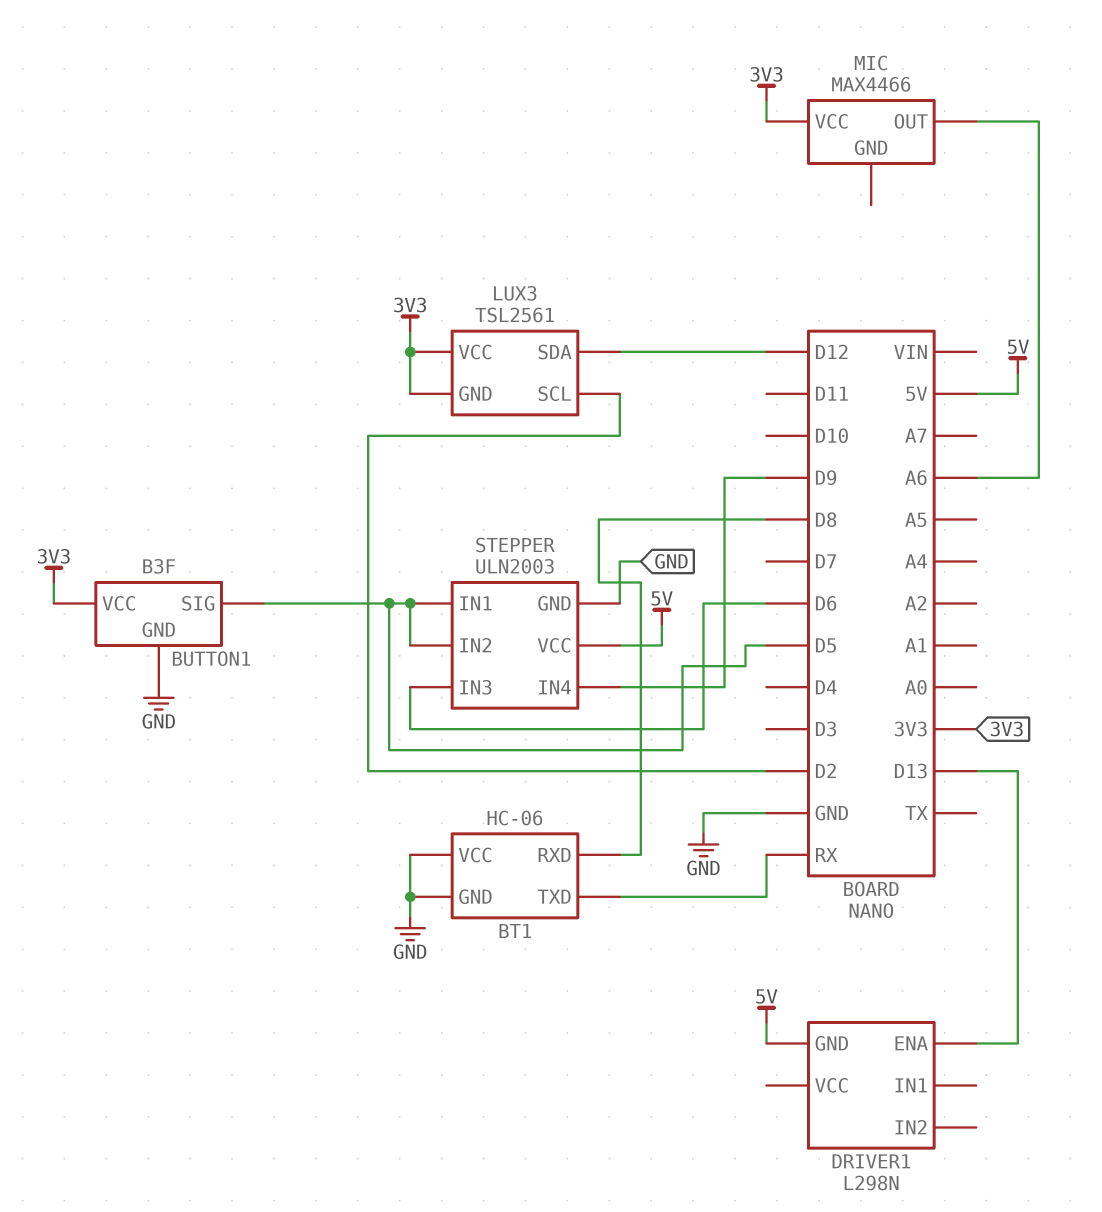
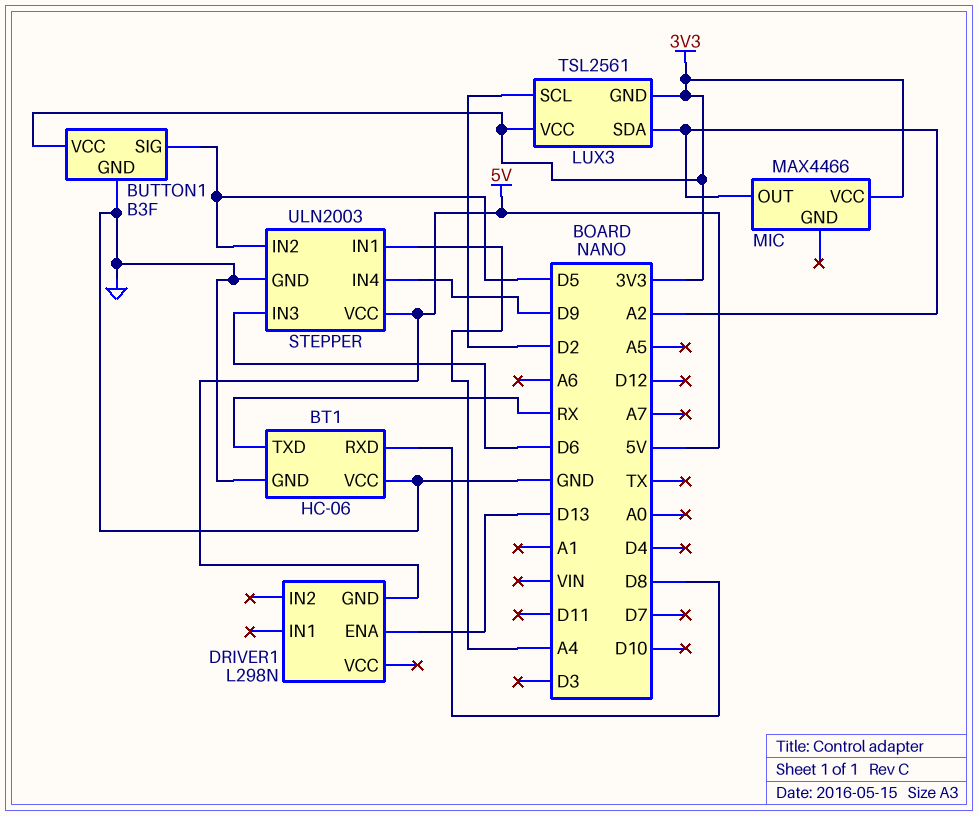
LUX3 pin SDA: D12 -> A2
MIC pin OUT: A6 -> A2
STEPPER pin IN1: D5 -> A4

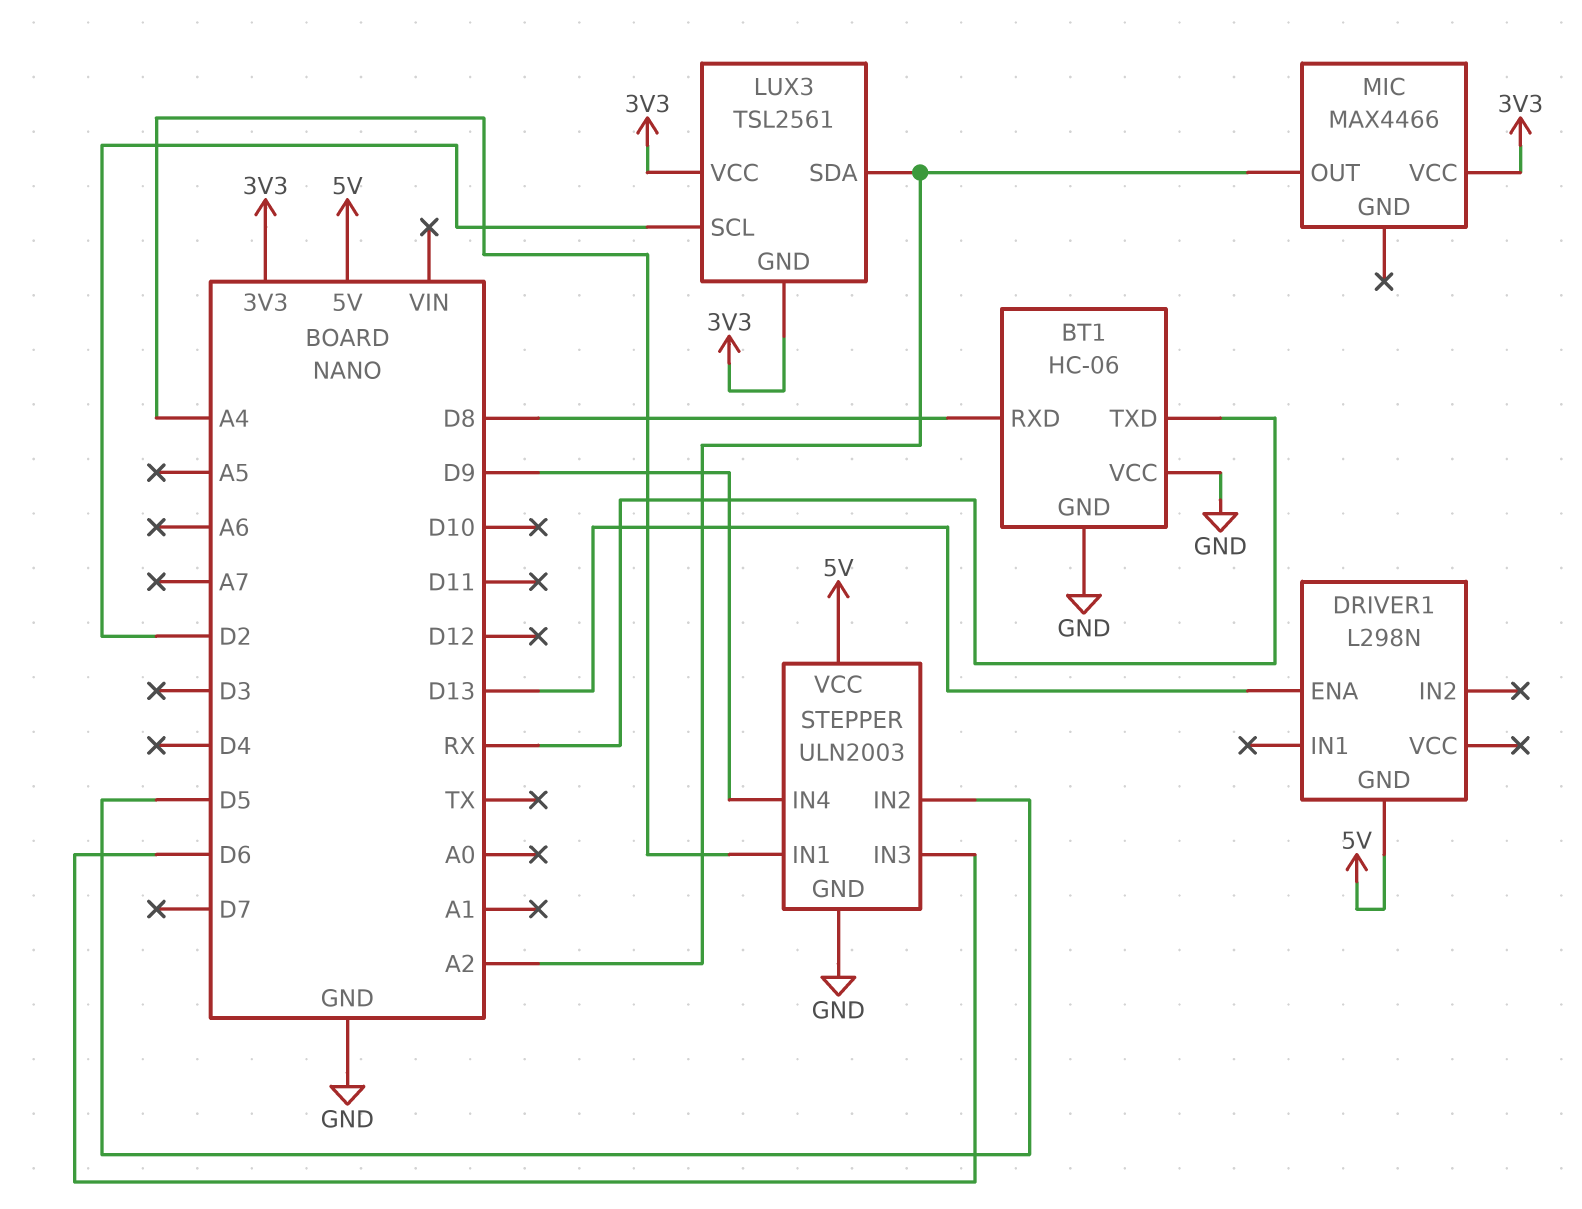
BUTTON1: B3F -> none
BUTTON1 pin GND: GND -> none
BUTTON1 pin SIG: D5 -> none
BUTTON1 pin VCC: 3V3 -> none

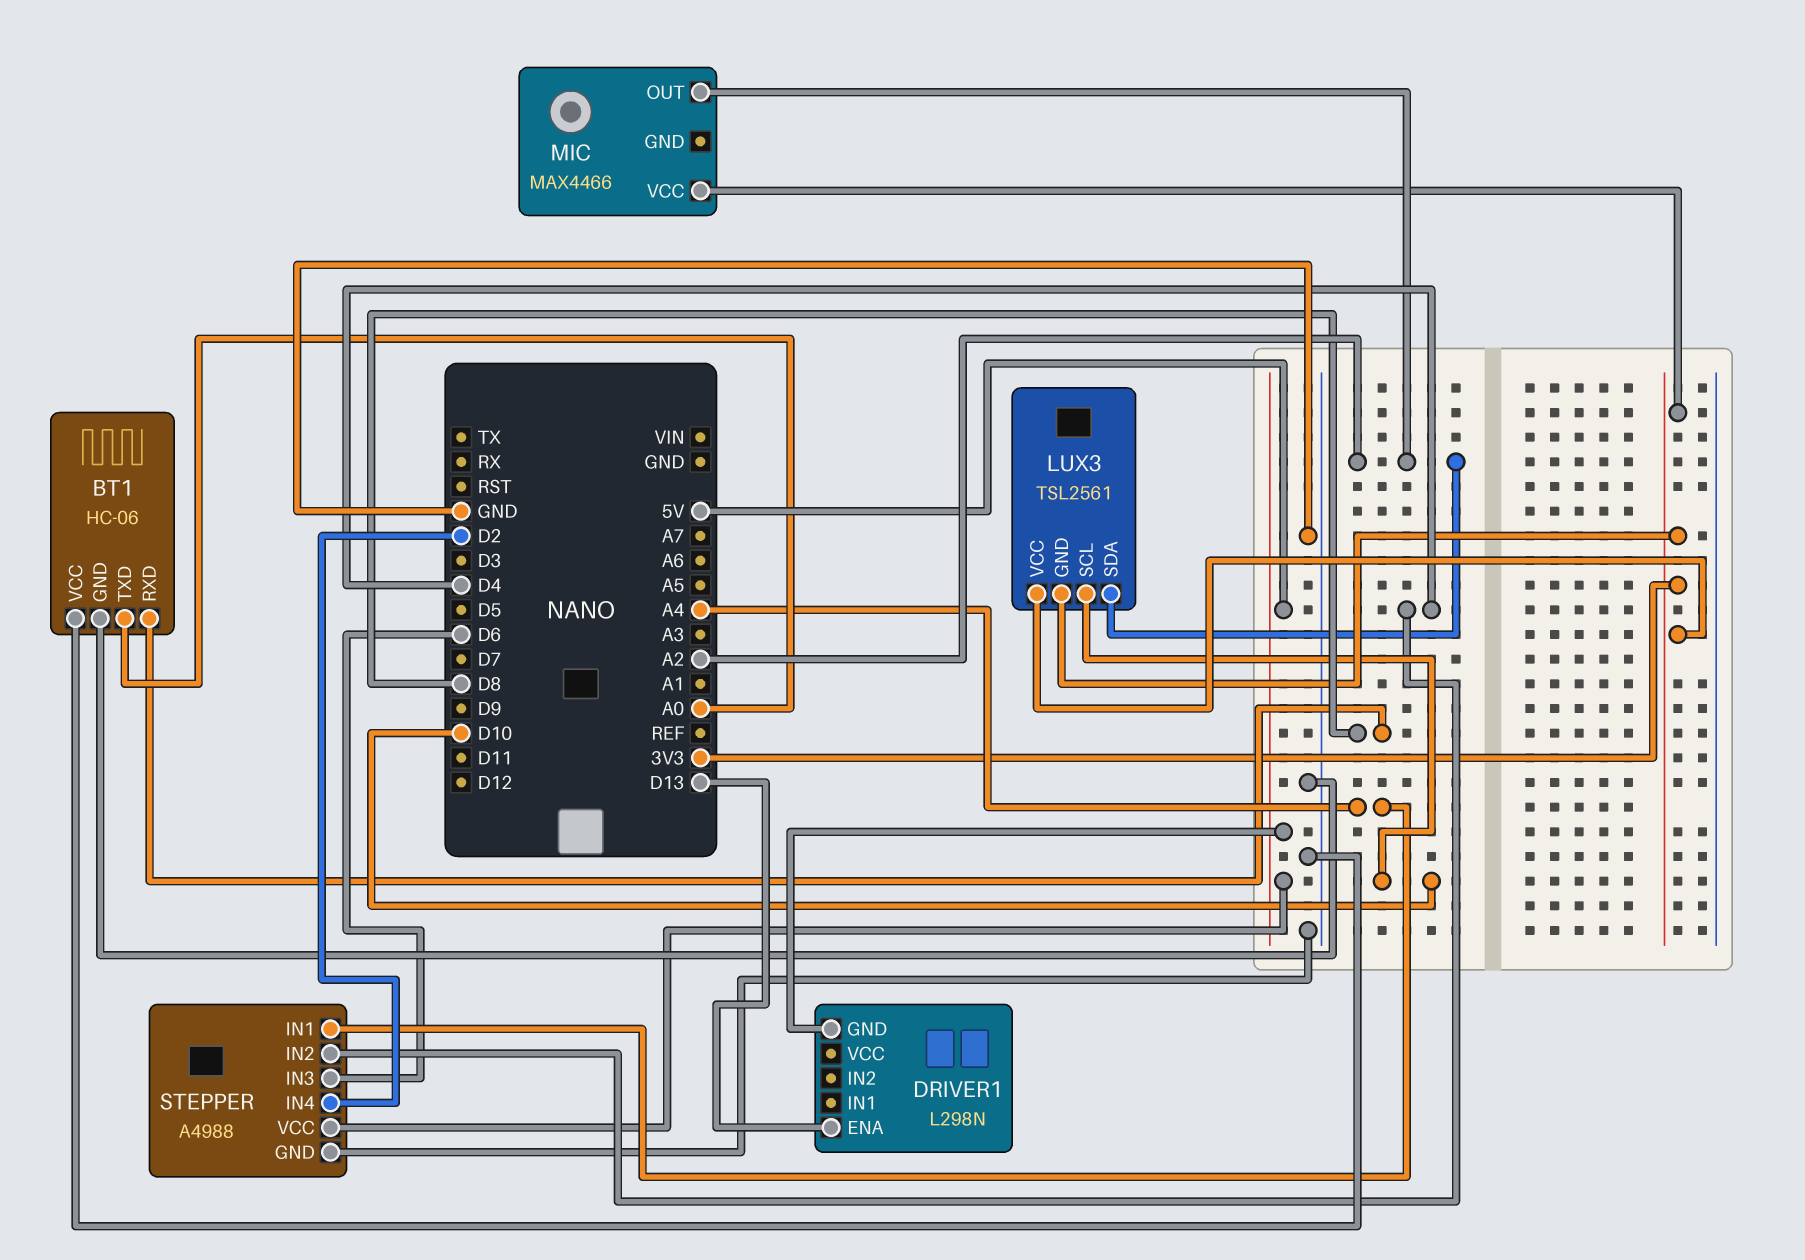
BT1 pin TXD: RX -> A0
LUX3 pin SCL: D2 -> D10
STEPPER: ULN2003 -> A4988
STEPPER pin IN2: D5 -> D4
STEPPER pin IN4: D9 -> D2

